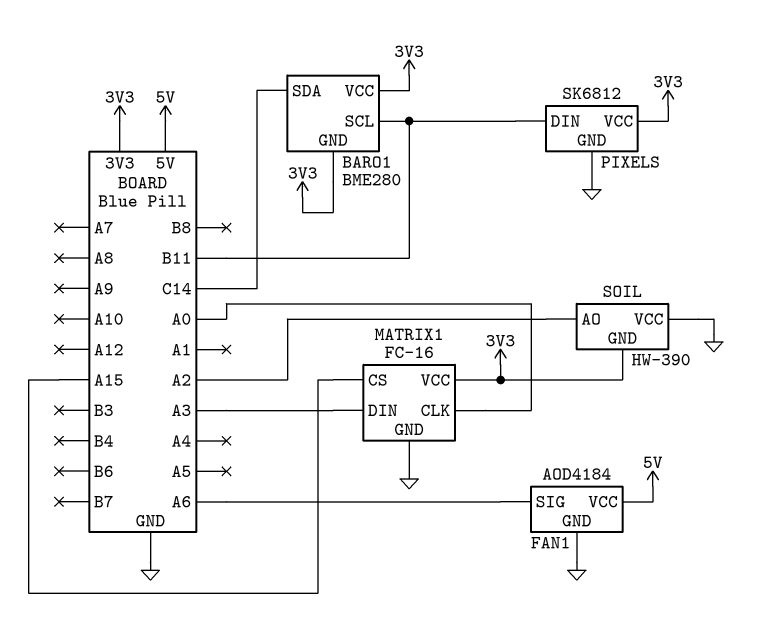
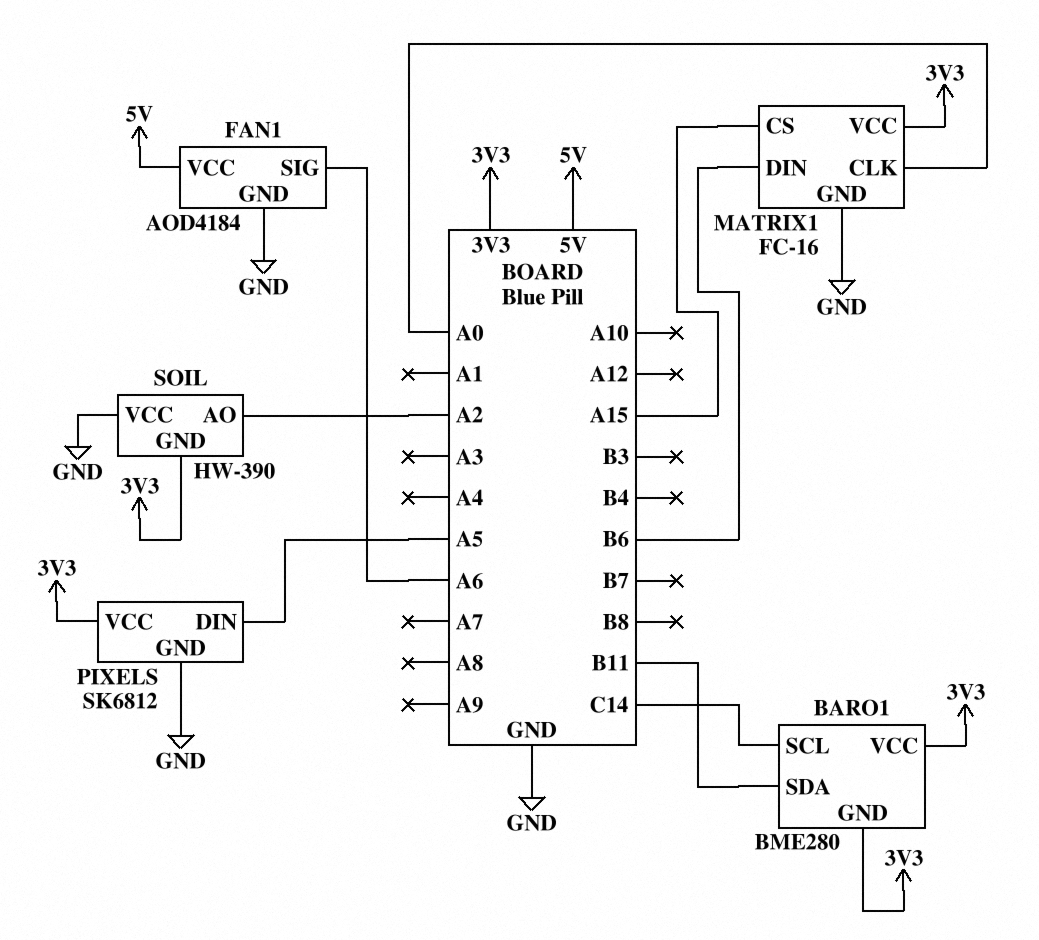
BARO1 pin SCL: B11 -> C14
BARO1 pin SDA: C14 -> B11
MATRIX1 pin DIN: A3 -> B6
PIXELS pin DIN: B11 -> A5

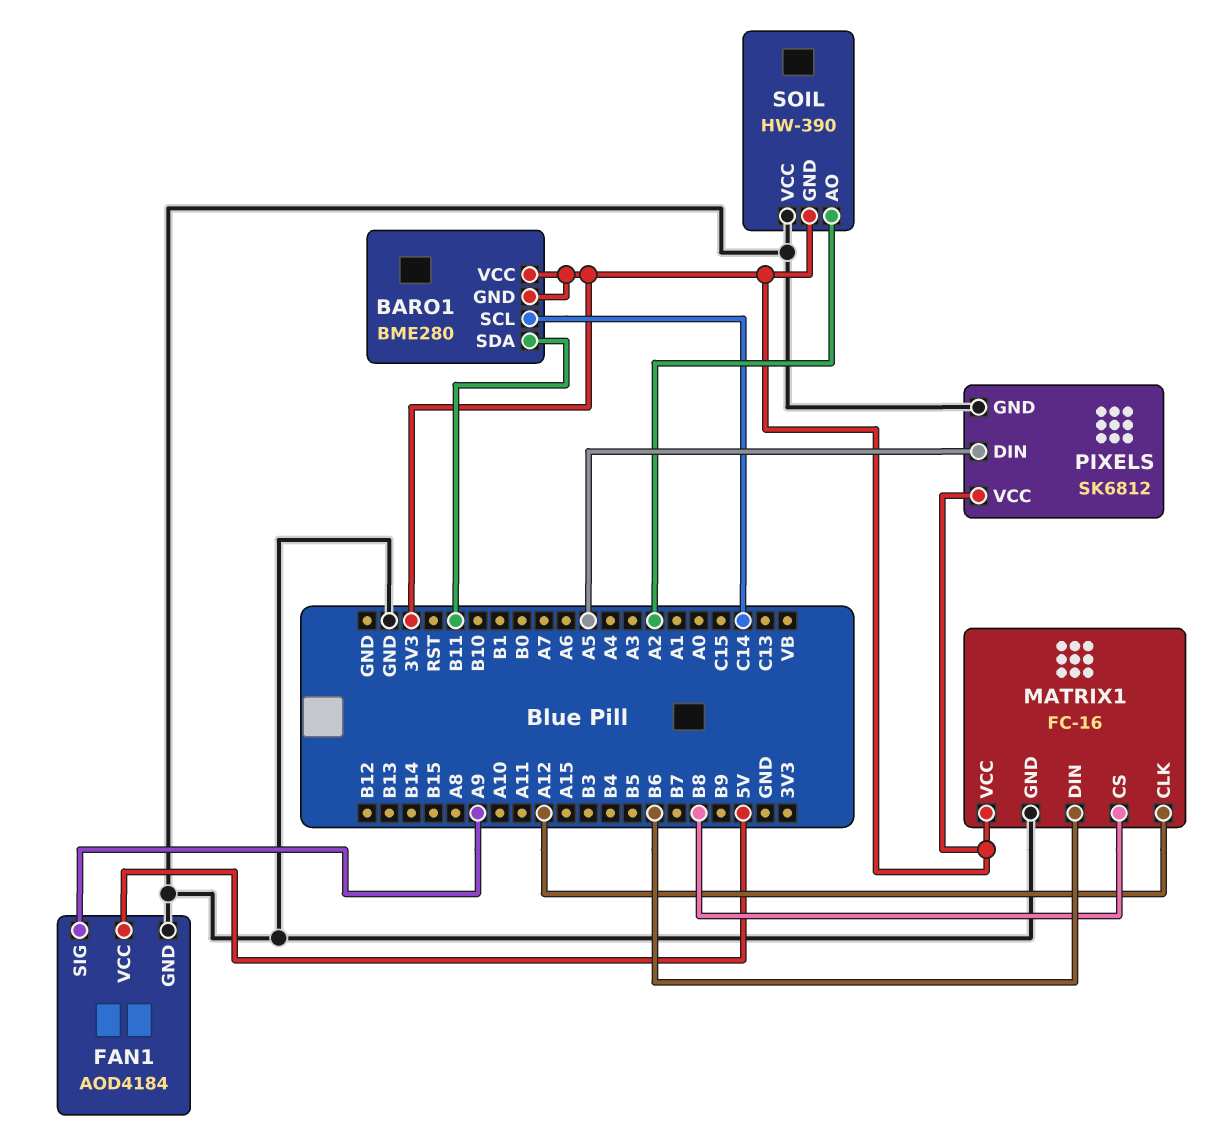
FAN1 pin SIG: A6 -> A9
MATRIX1 pin CLK: A0 -> A12
MATRIX1 pin CS: A15 -> B8

